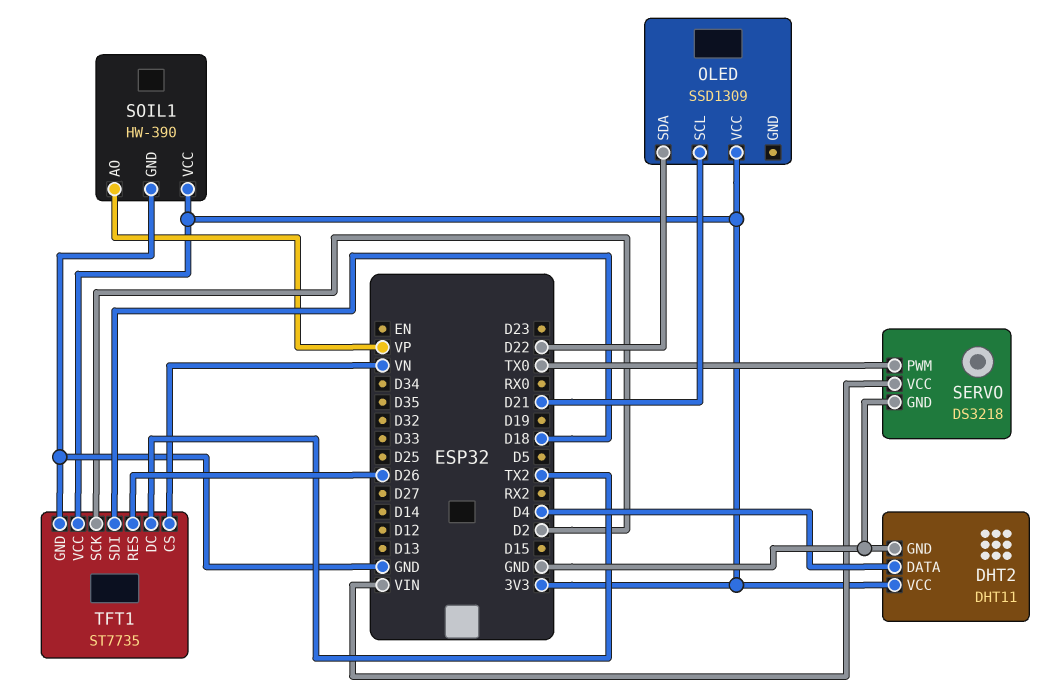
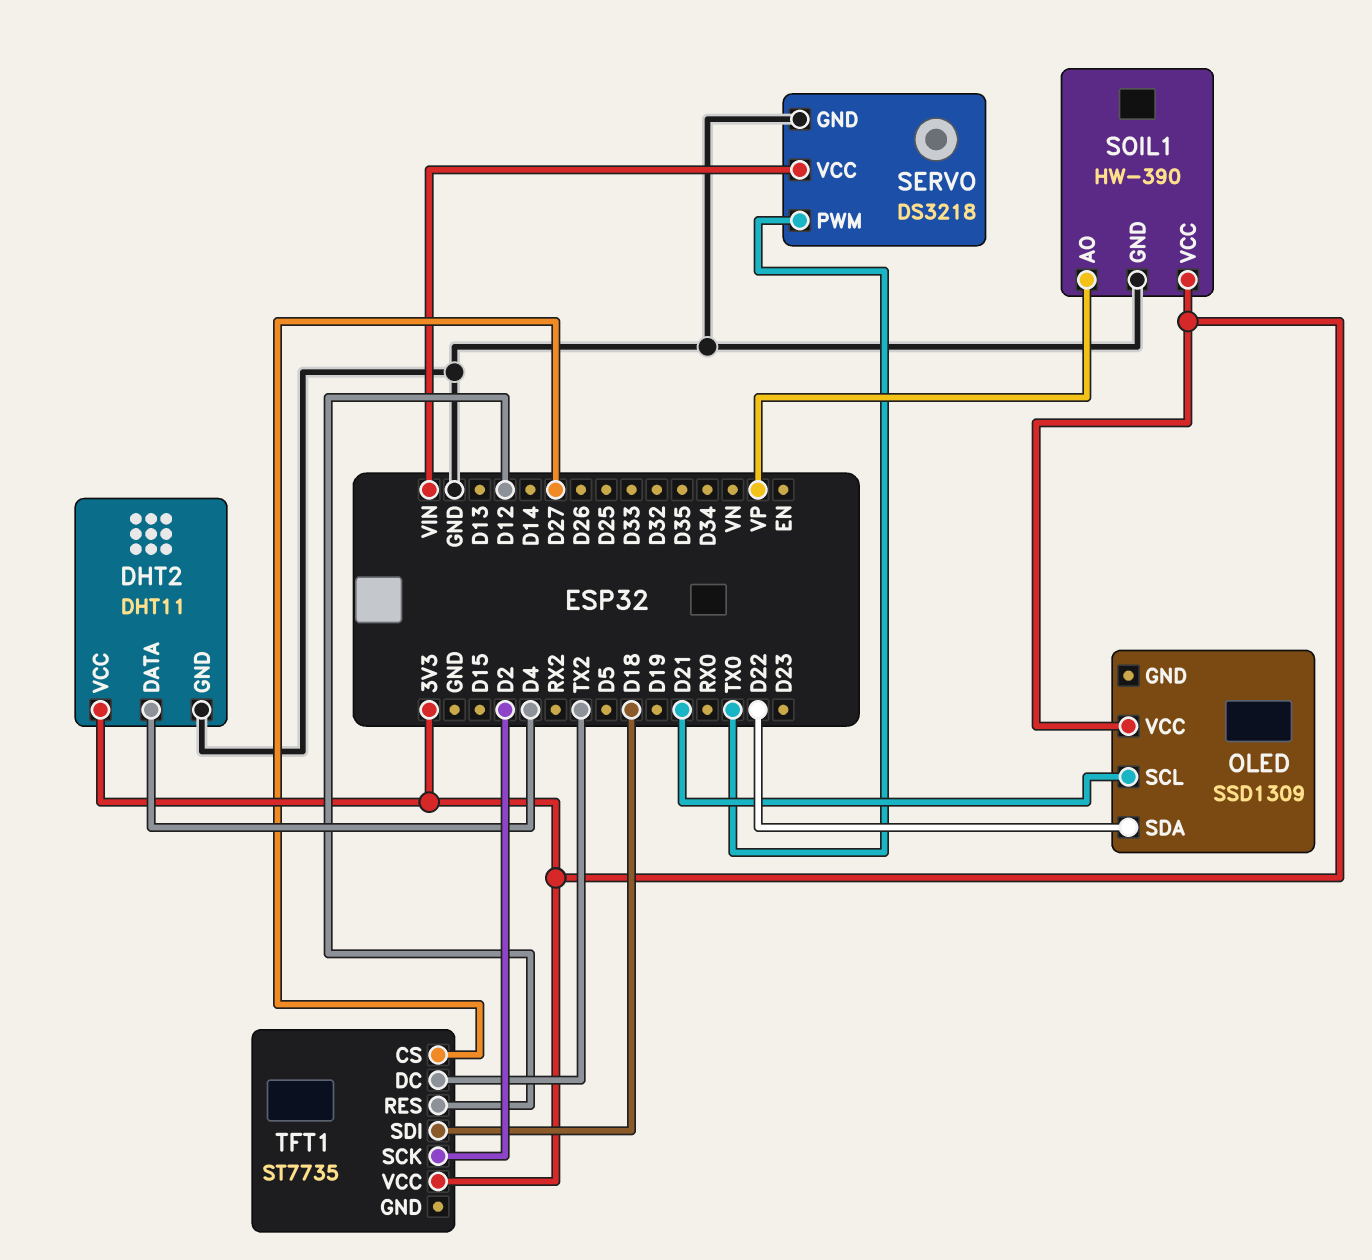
TFT1 pin CS: VN -> D27
TFT1 pin GND: GND -> none
TFT1 pin RES: D26 -> D12

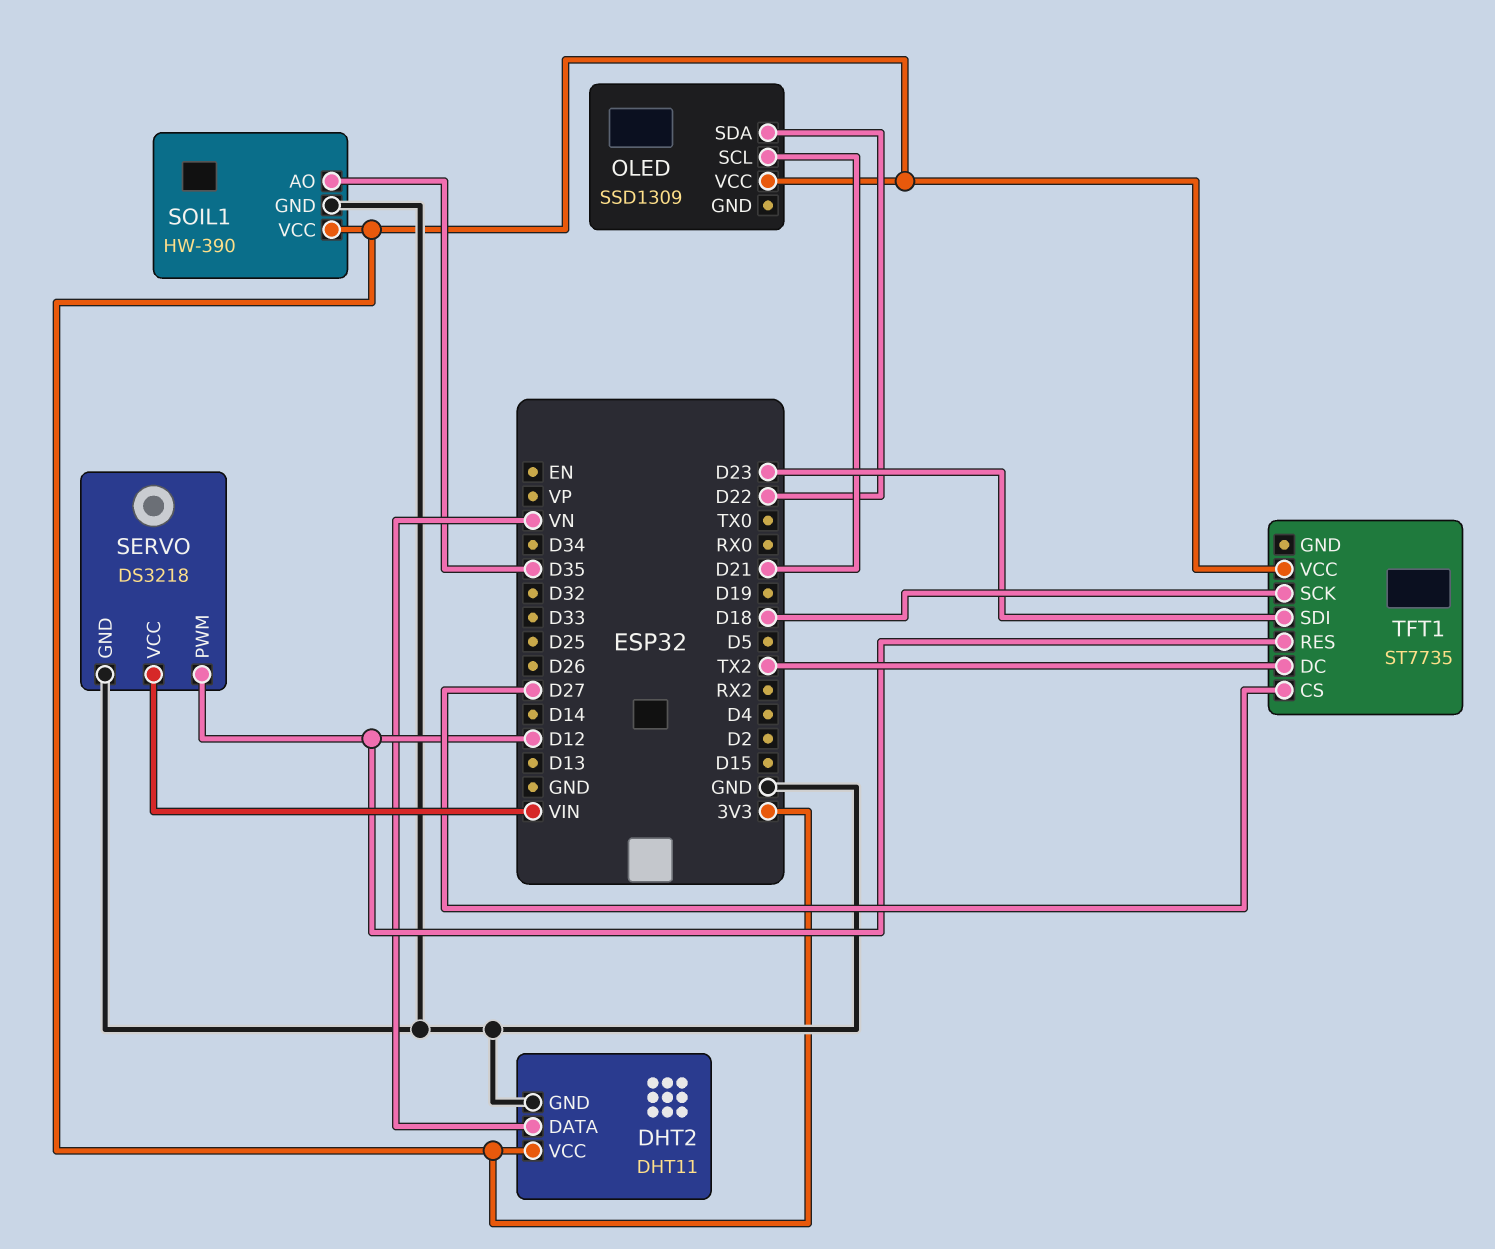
DHT2 pin DATA: D4 -> VN
SERVO pin PWM: TX0 -> D12
SOIL1 pin AO: VP -> D35
TFT1 pin SCK: D2 -> D18
TFT1 pin SDI: D18 -> D23

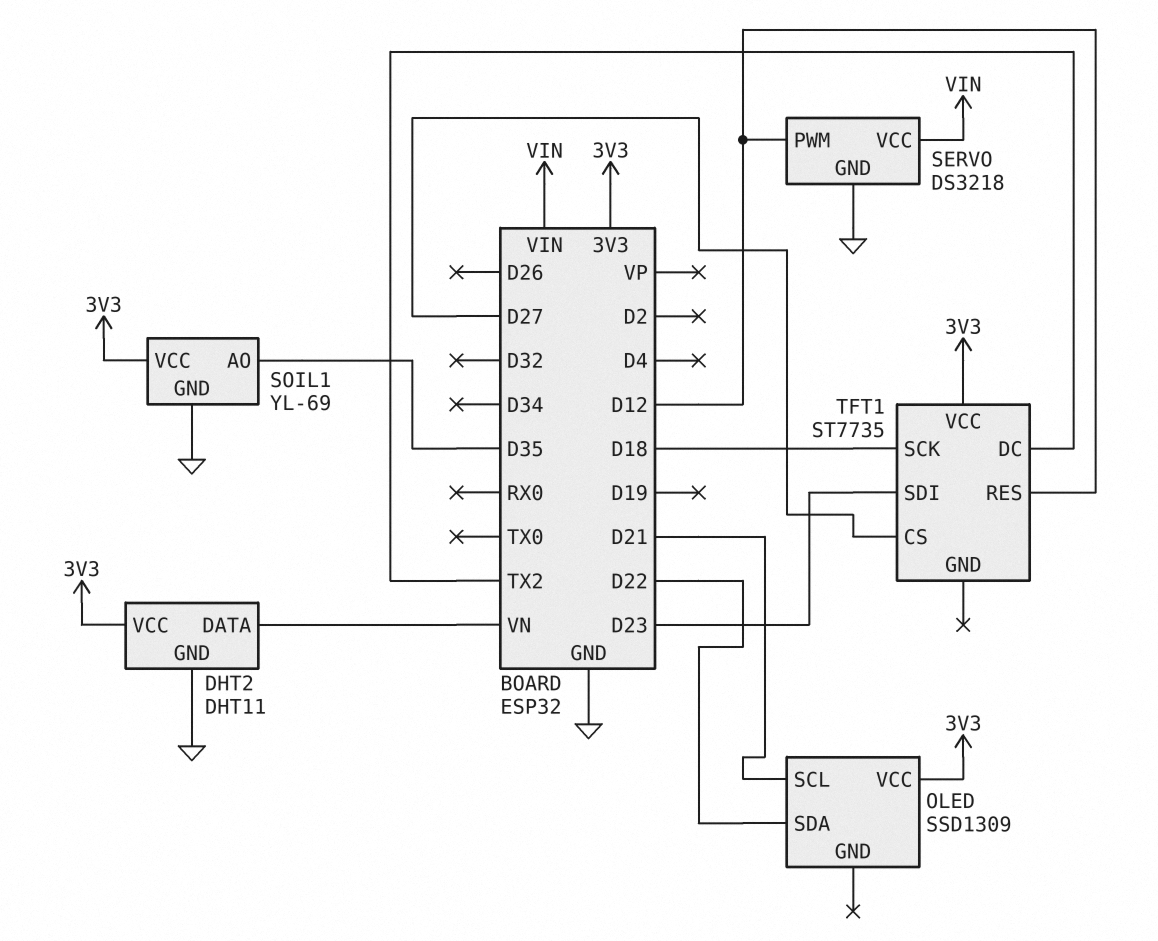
SOIL1: HW-390 -> YL-69

